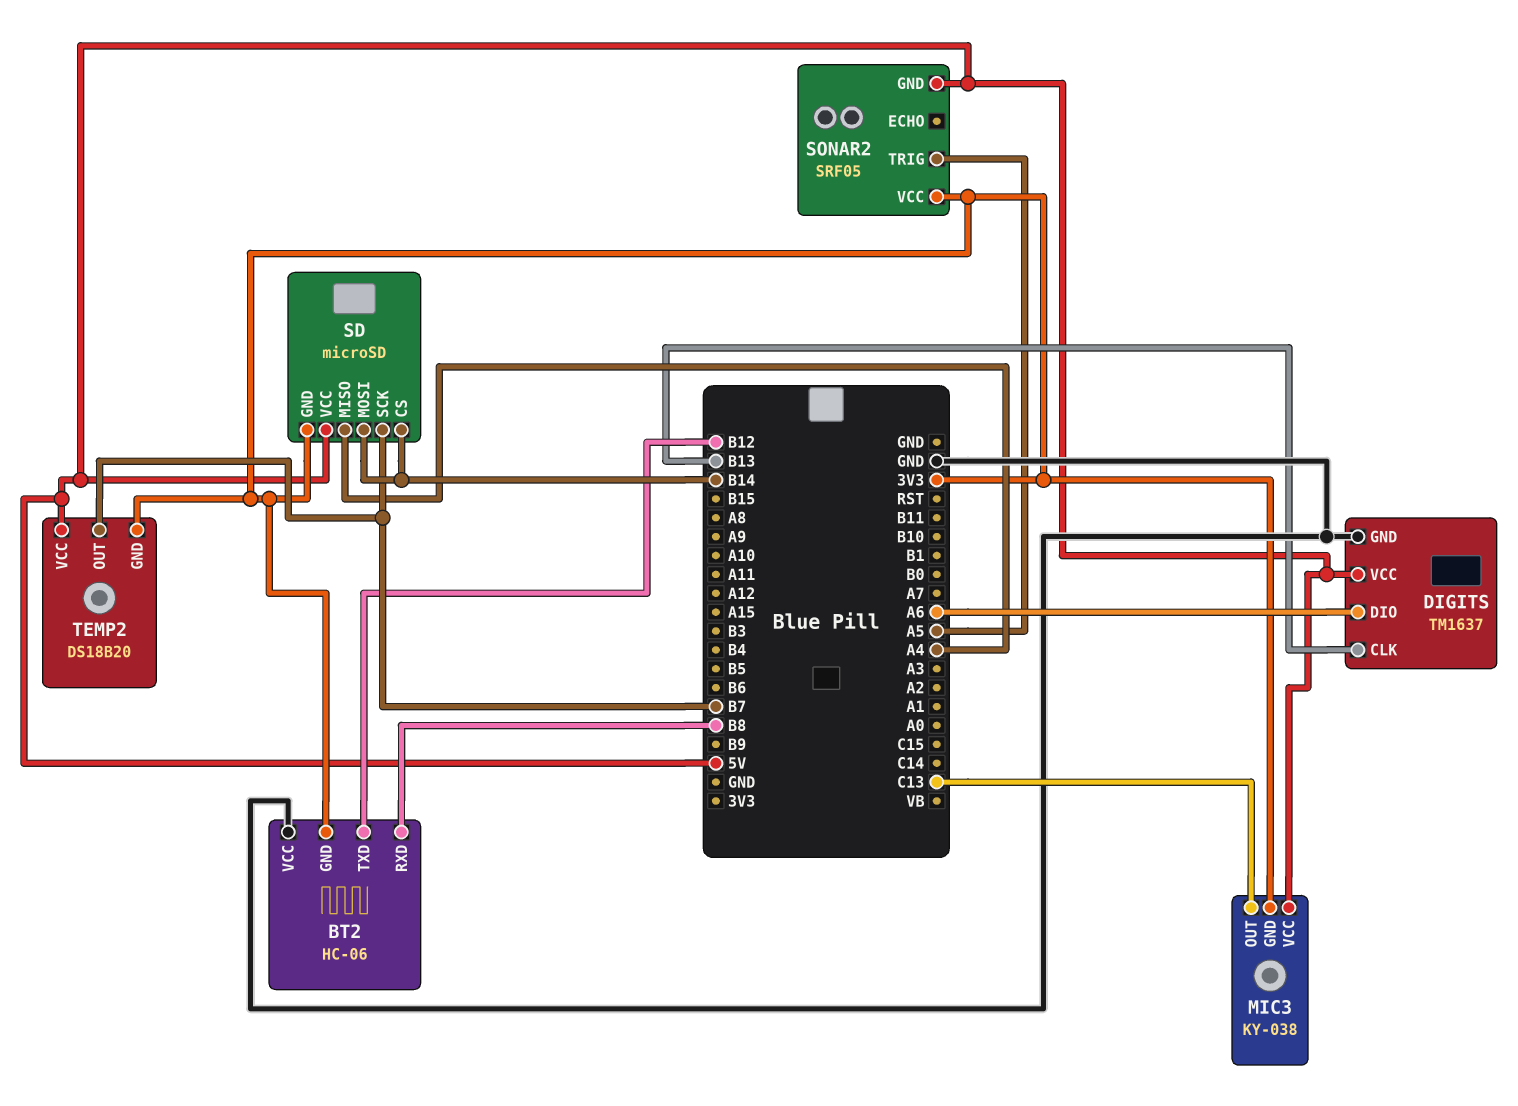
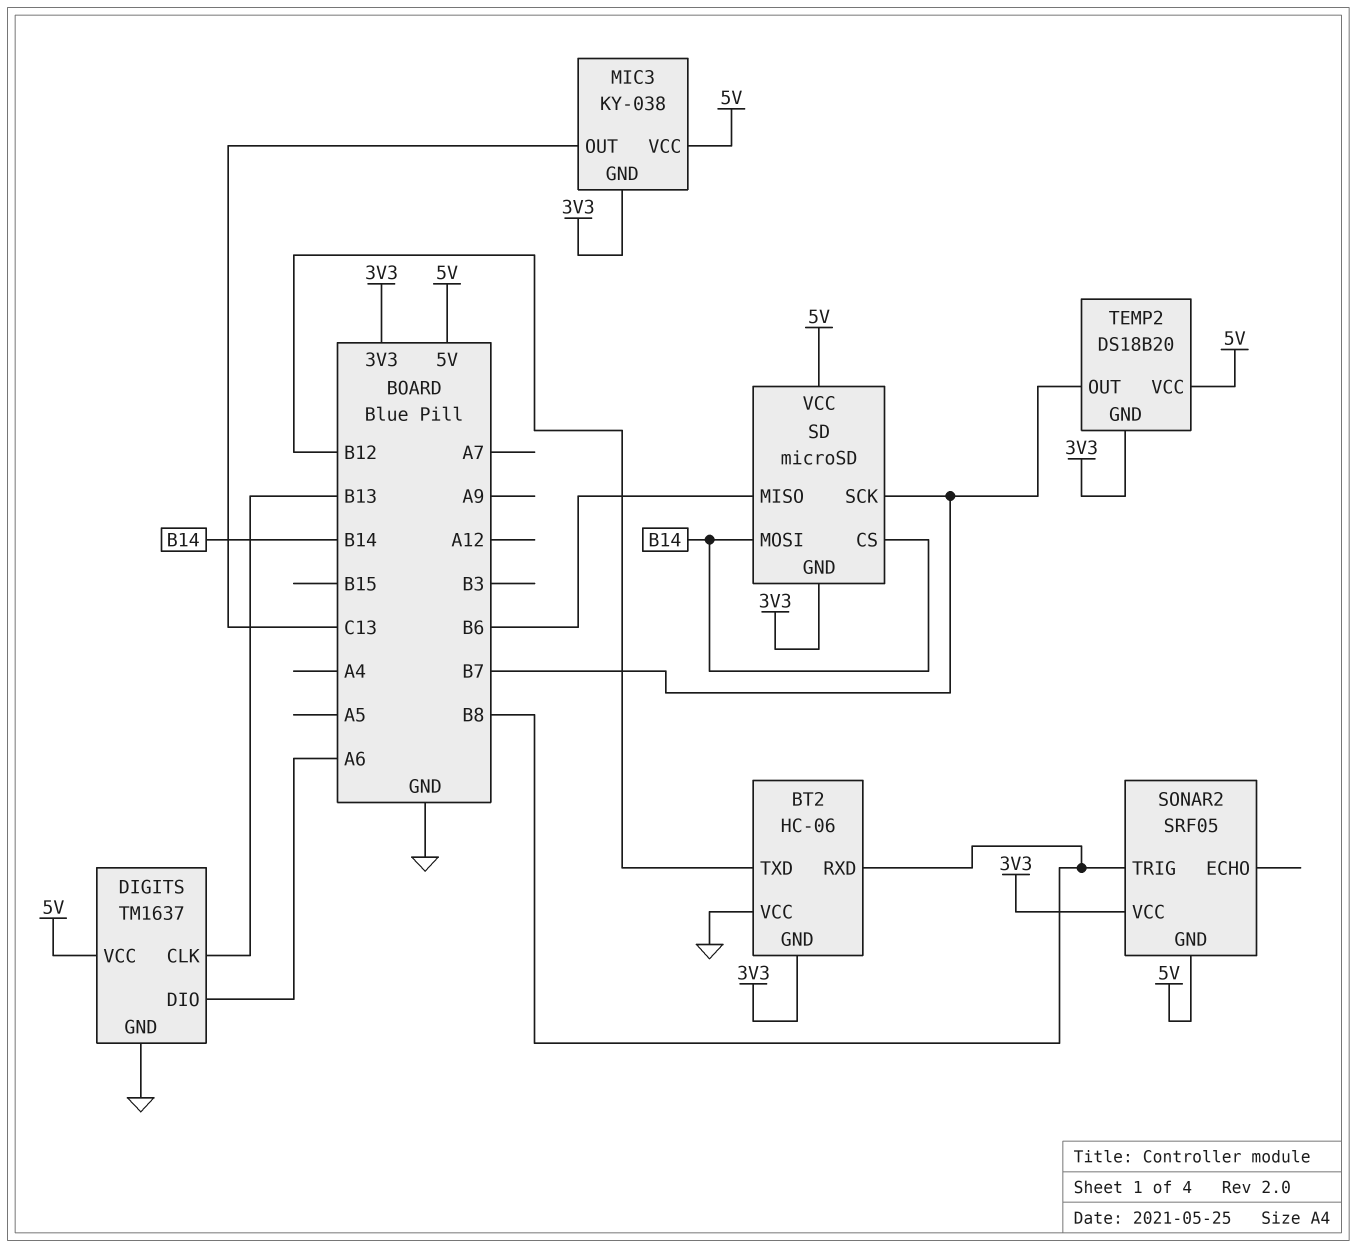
SD pin MISO: A4 -> B6
SONAR2 pin TRIG: A5 -> B8

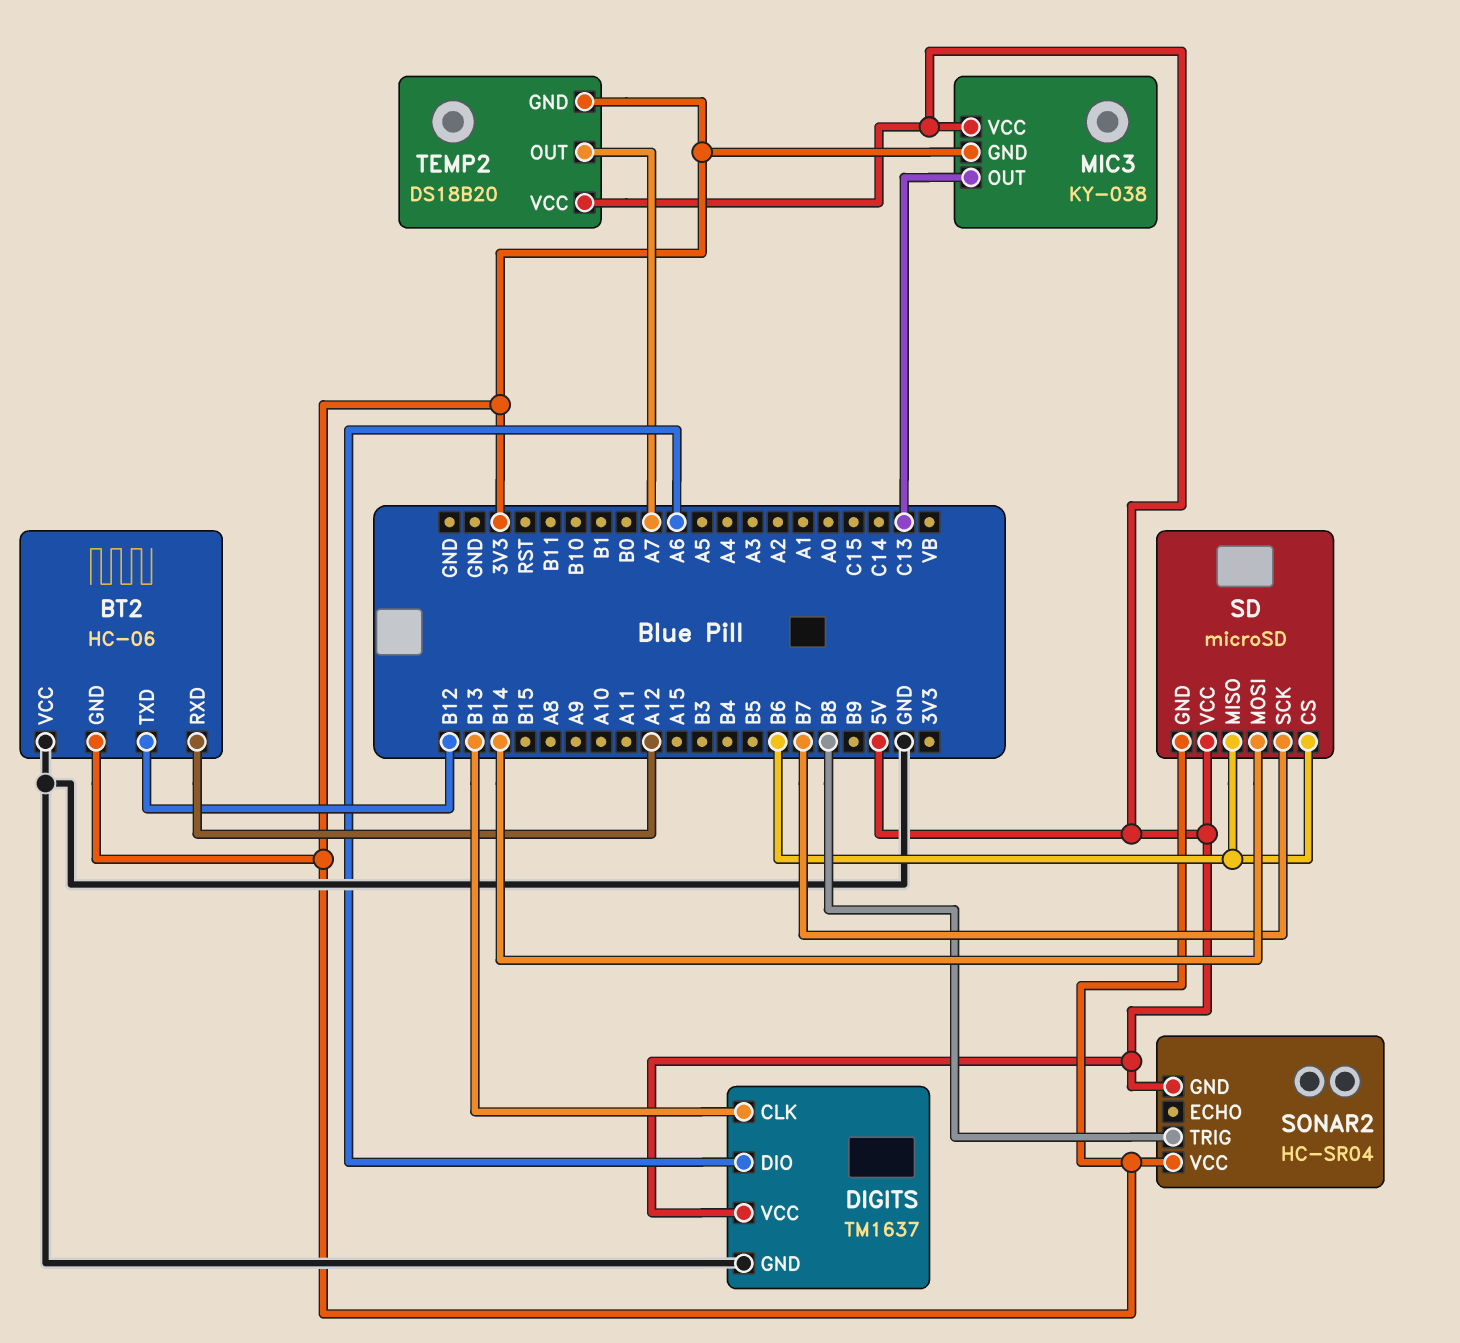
BT2 pin RXD: B8 -> A12
SD pin CS: B14 -> B6
SONAR2: SRF05 -> HC-SR04
TEMP2 pin OUT: B7 -> A7

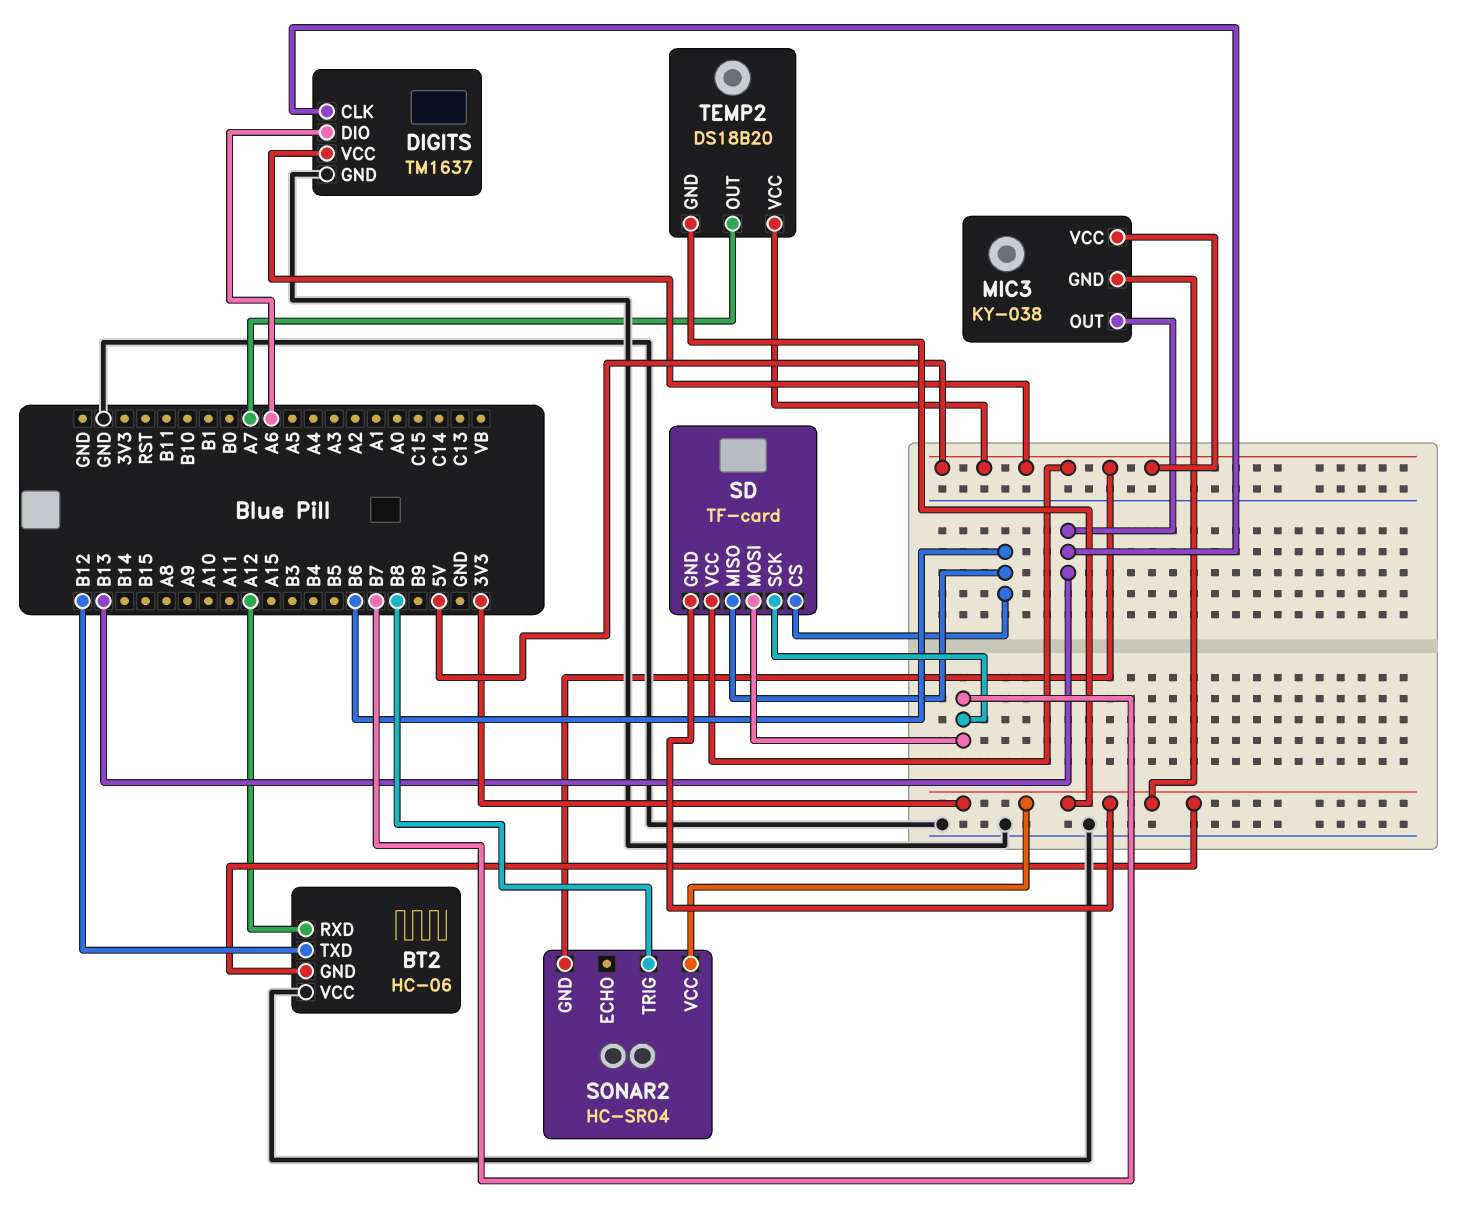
MIC3 pin OUT: C13 -> B13
SD: microSD -> TF-card
SD pin MOSI: B14 -> B7

